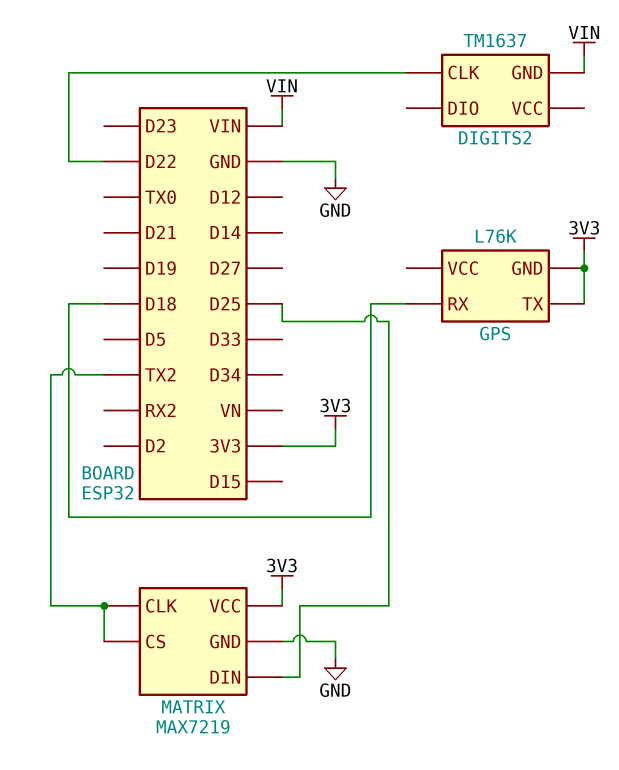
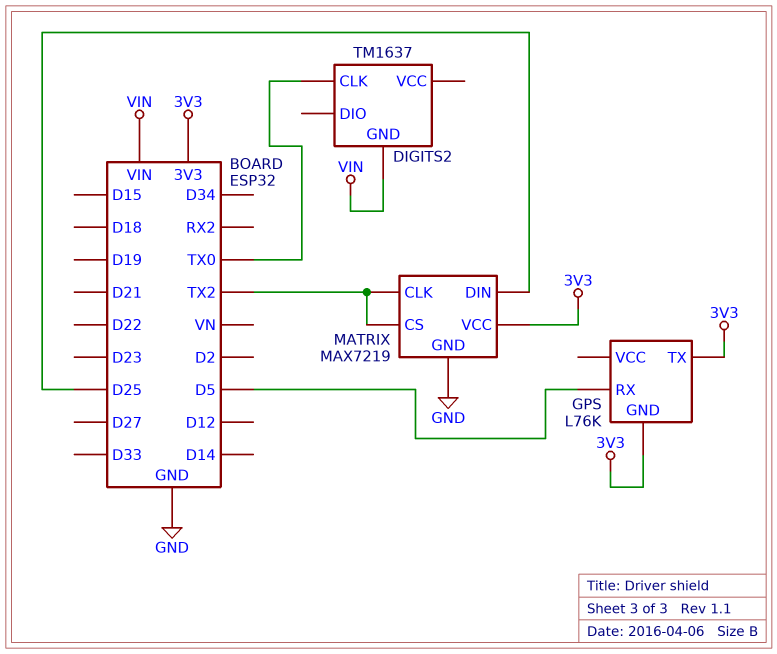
DIGITS2 pin CLK: D22 -> TX0
GPS pin RX: D18 -> D5

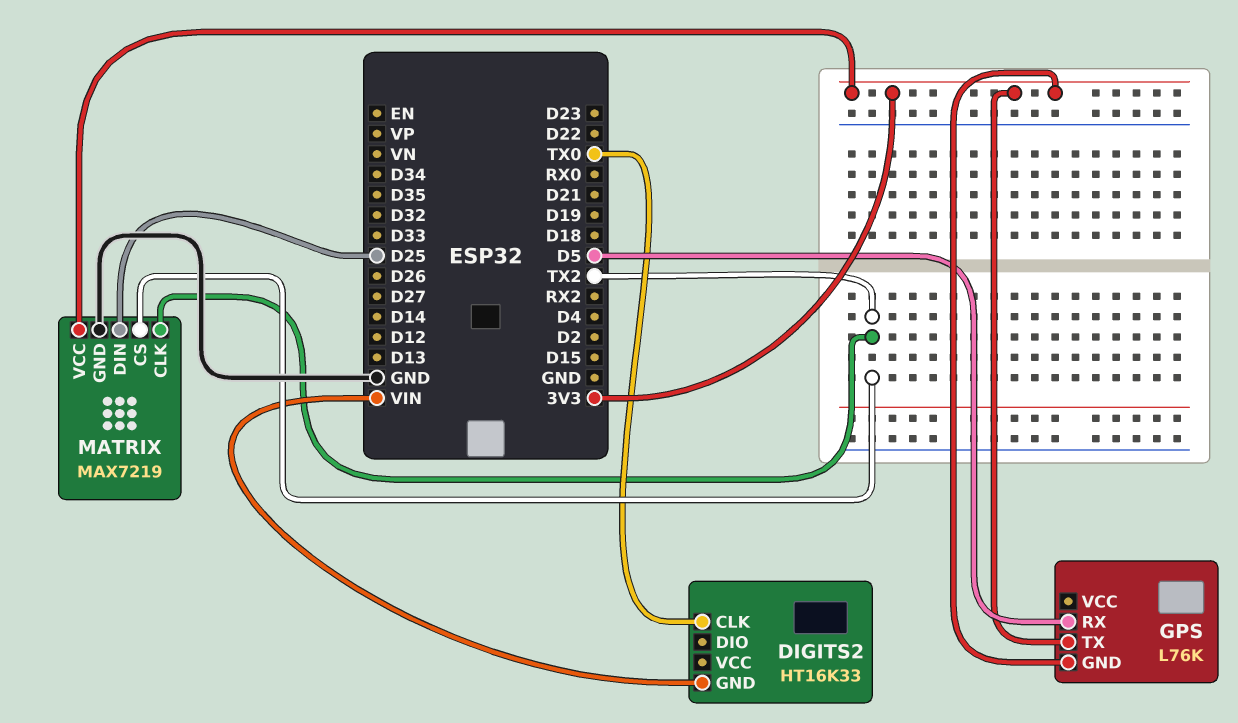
DIGITS2: TM1637 -> HT16K33

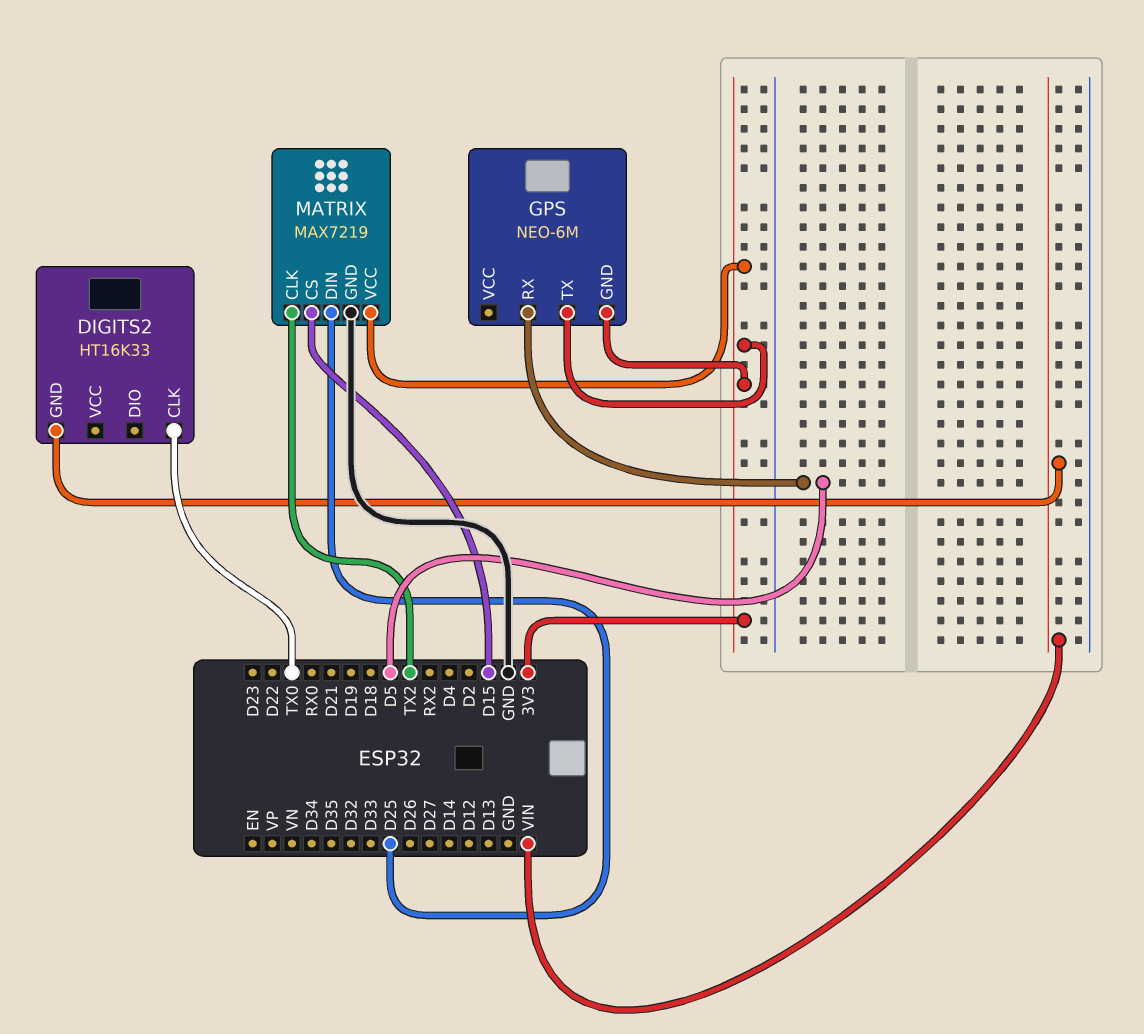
GPS: L76K -> NEO-6M
MATRIX pin CS: TX2 -> D15

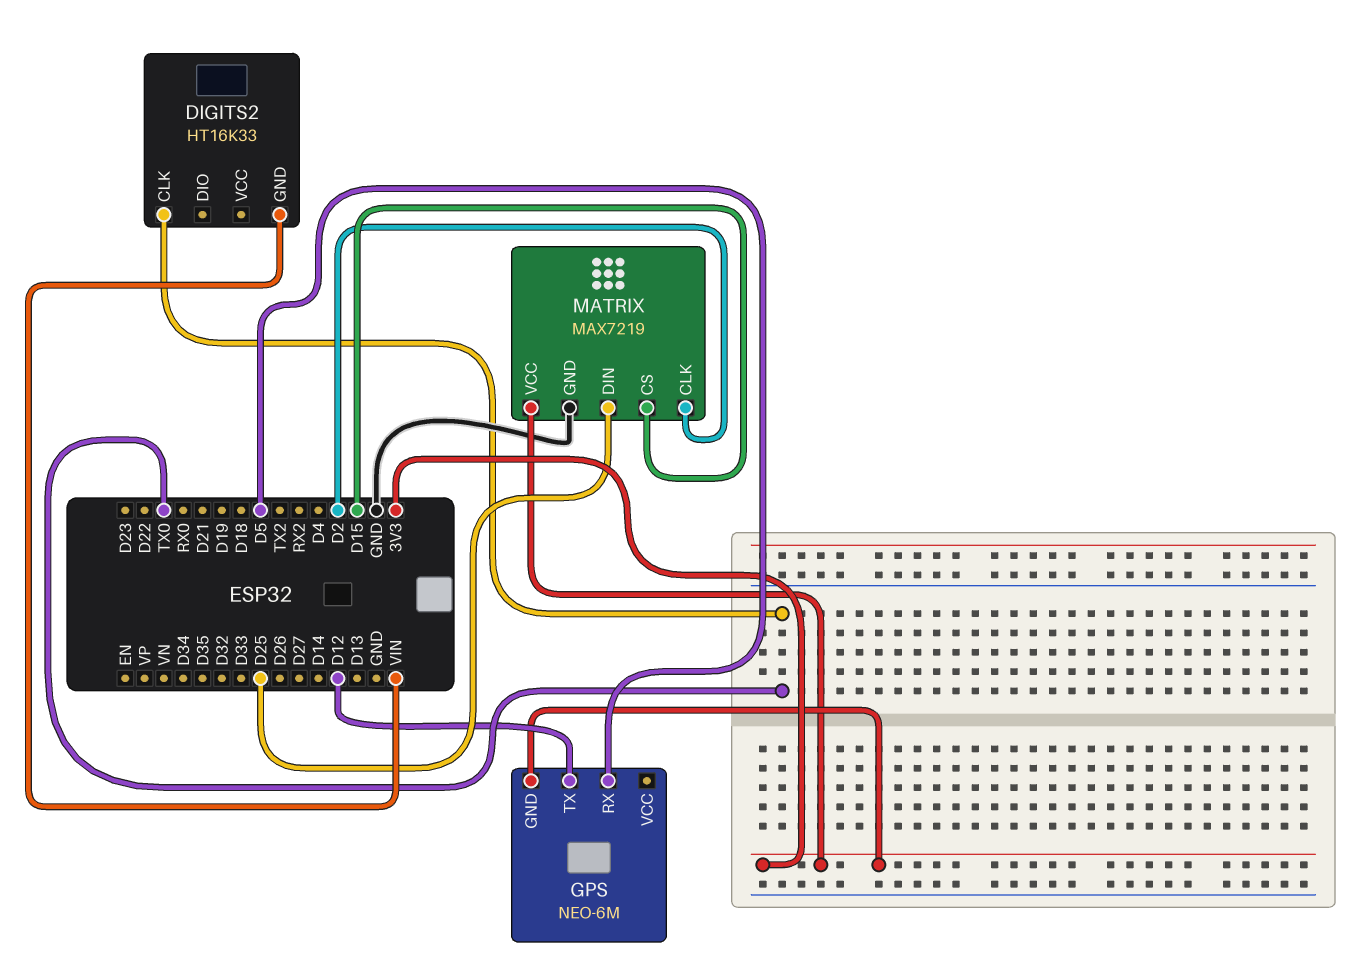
GPS pin TX: 3V3 -> D12
MATRIX pin CLK: TX2 -> D2

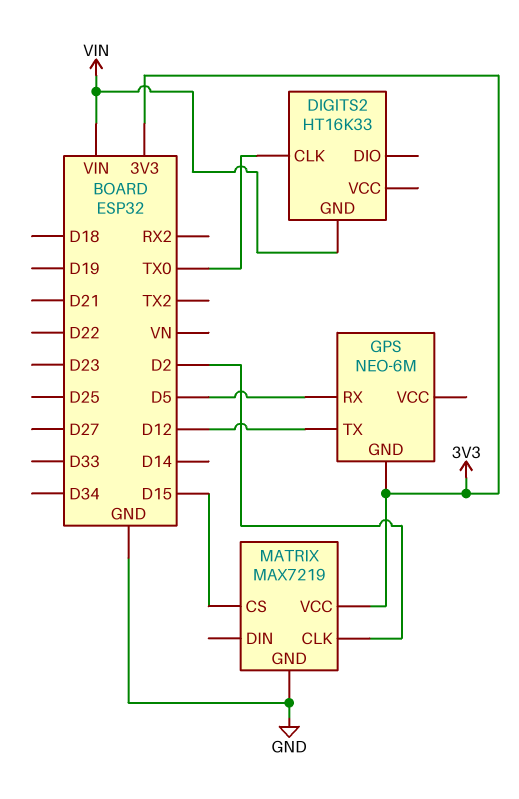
MATRIX pin DIN: D25 -> none

